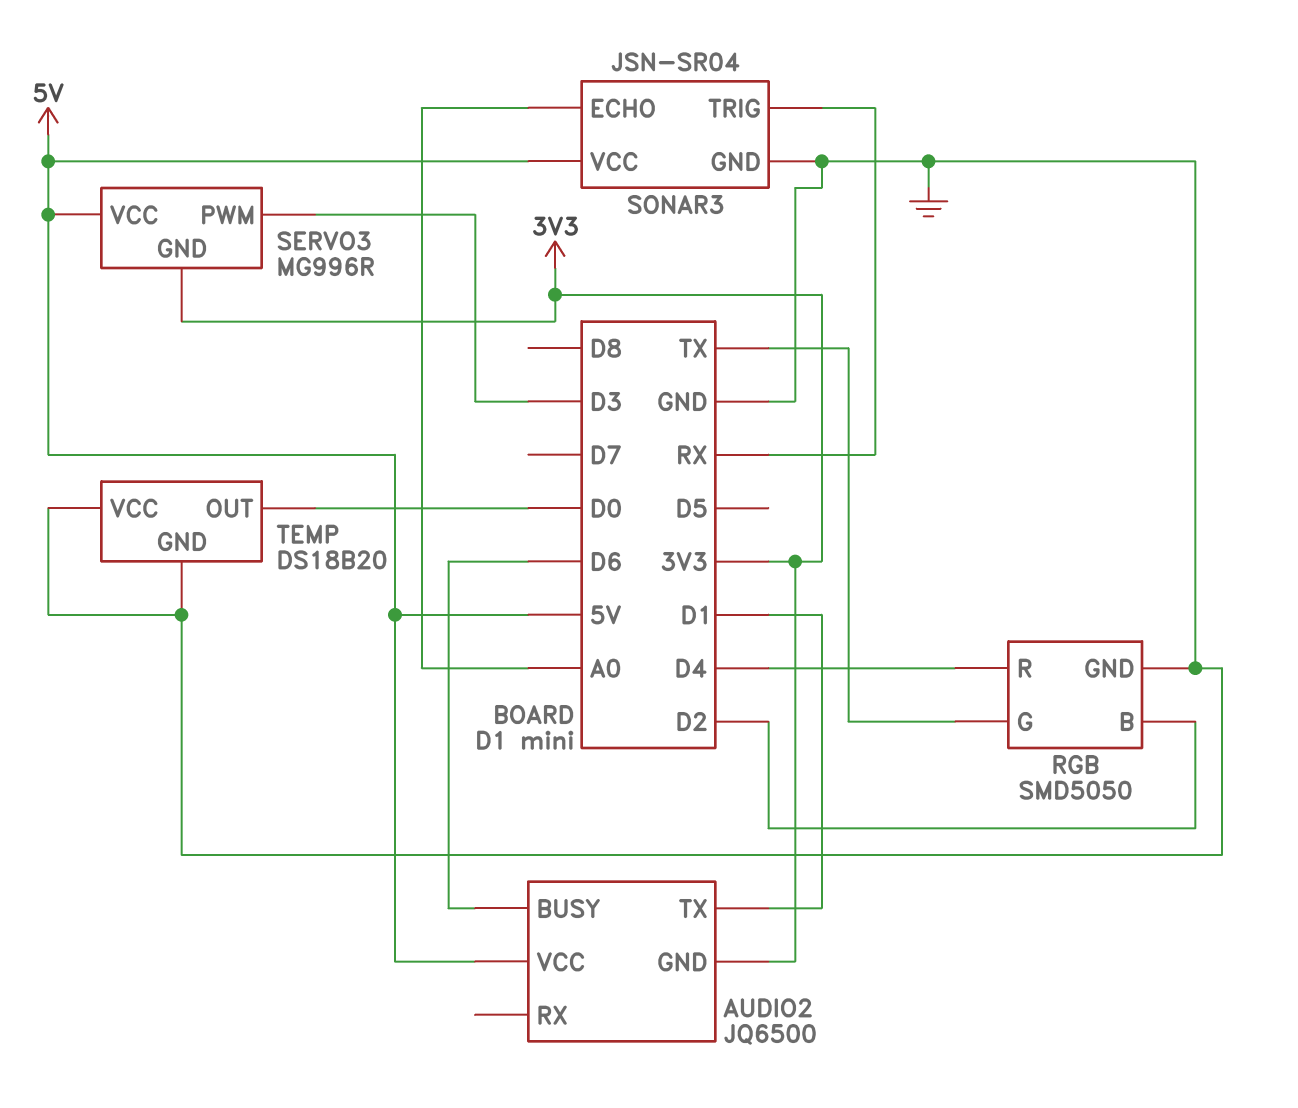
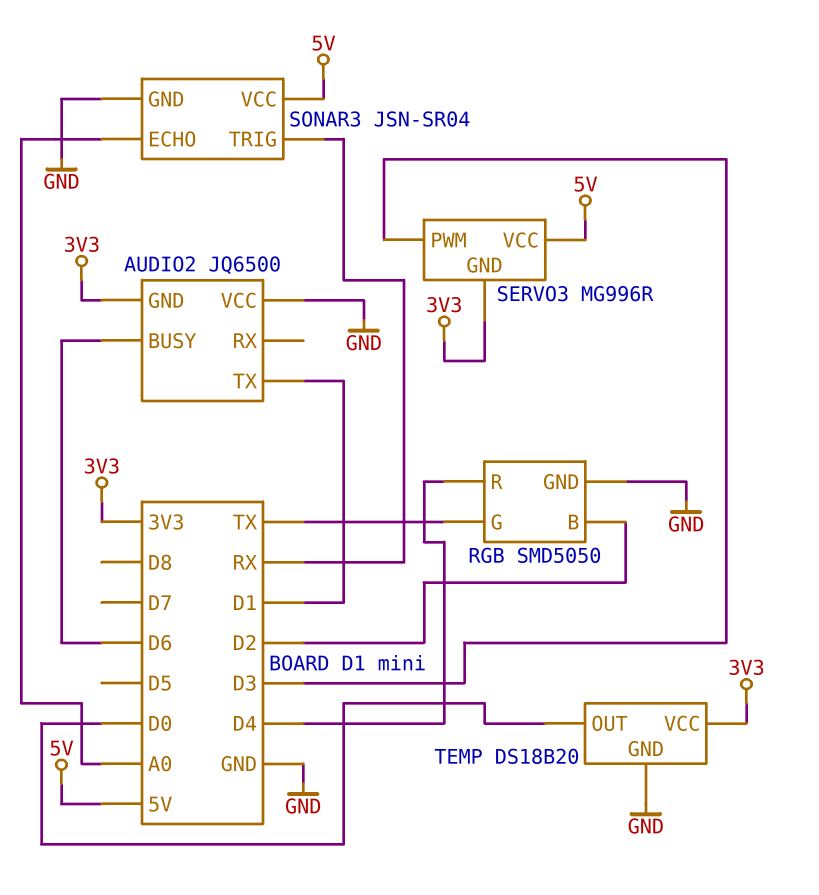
AUDIO2 pin VCC: 5V -> GND
TEMP pin VCC: GND -> 3V3

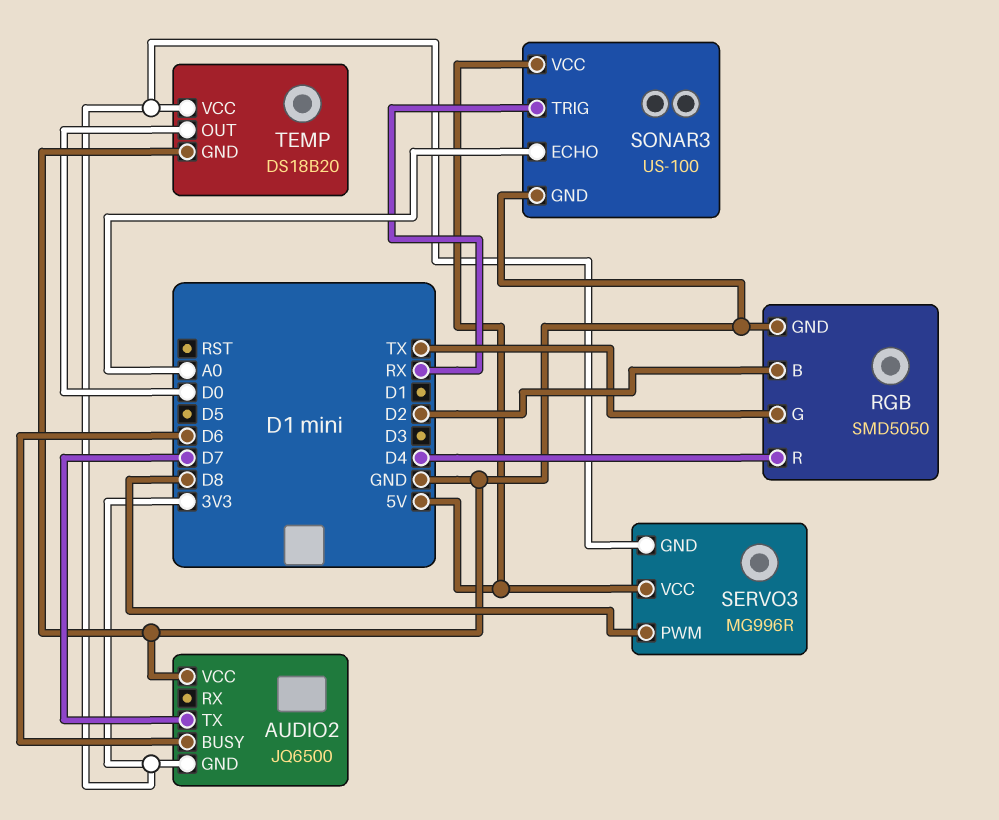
AUDIO2 pin TX: D1 -> D7
SERVO3 pin PWM: D3 -> D8
SONAR3: JSN-SR04 -> US-100

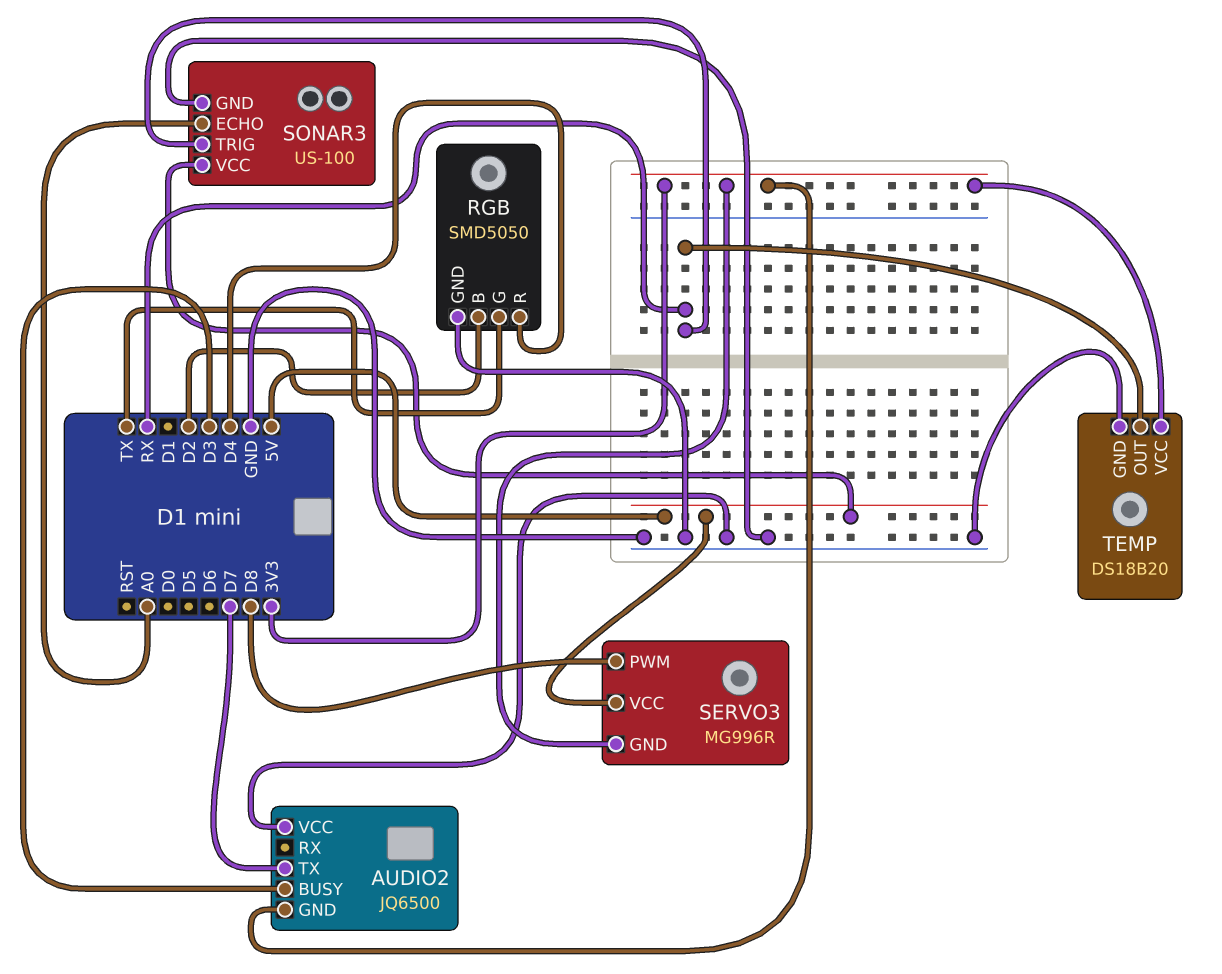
AUDIO2 pin BUSY: D6 -> D3
TEMP pin OUT: D0 -> RX

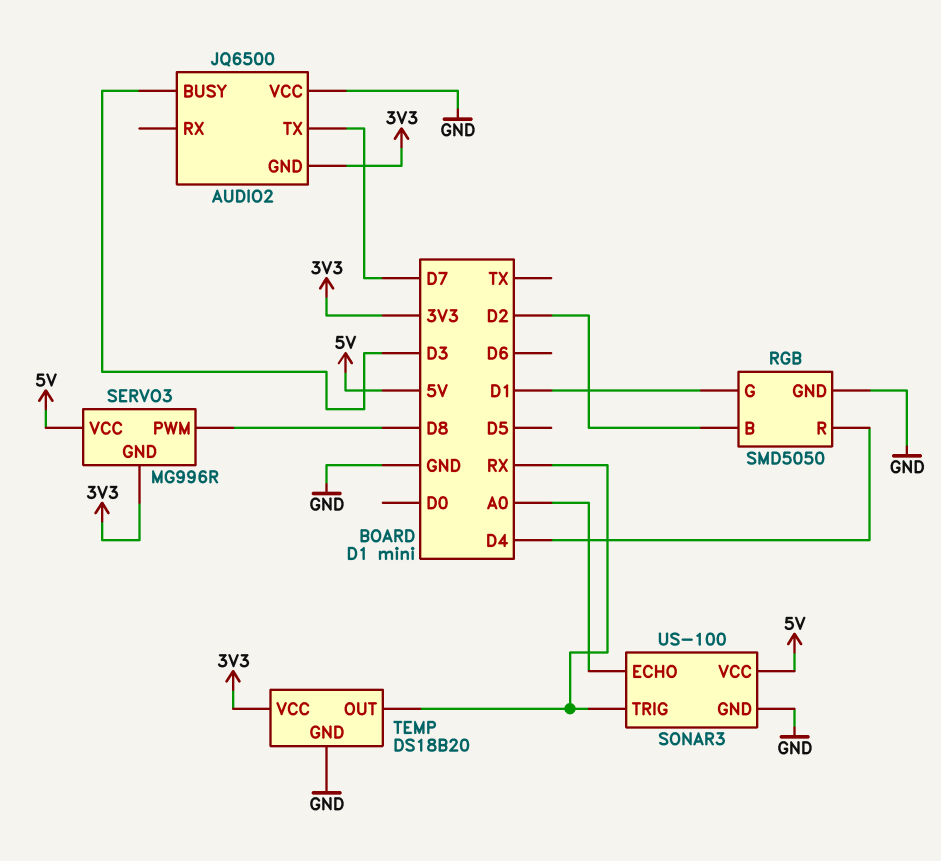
RGB pin G: TX -> D1

